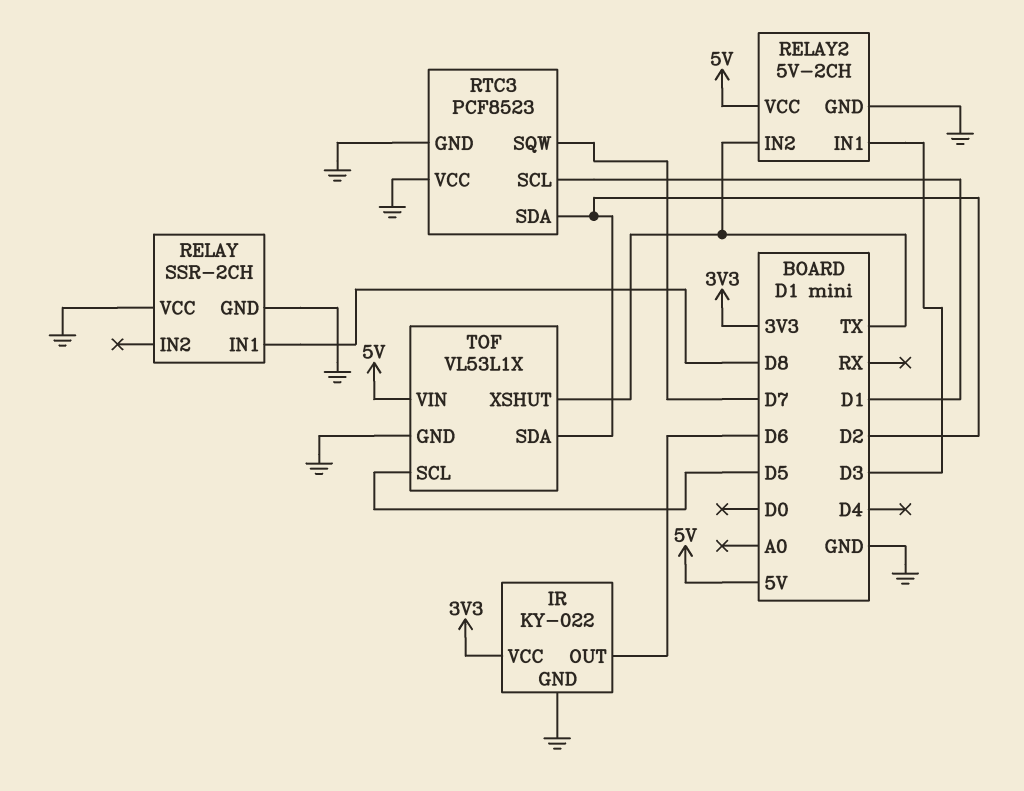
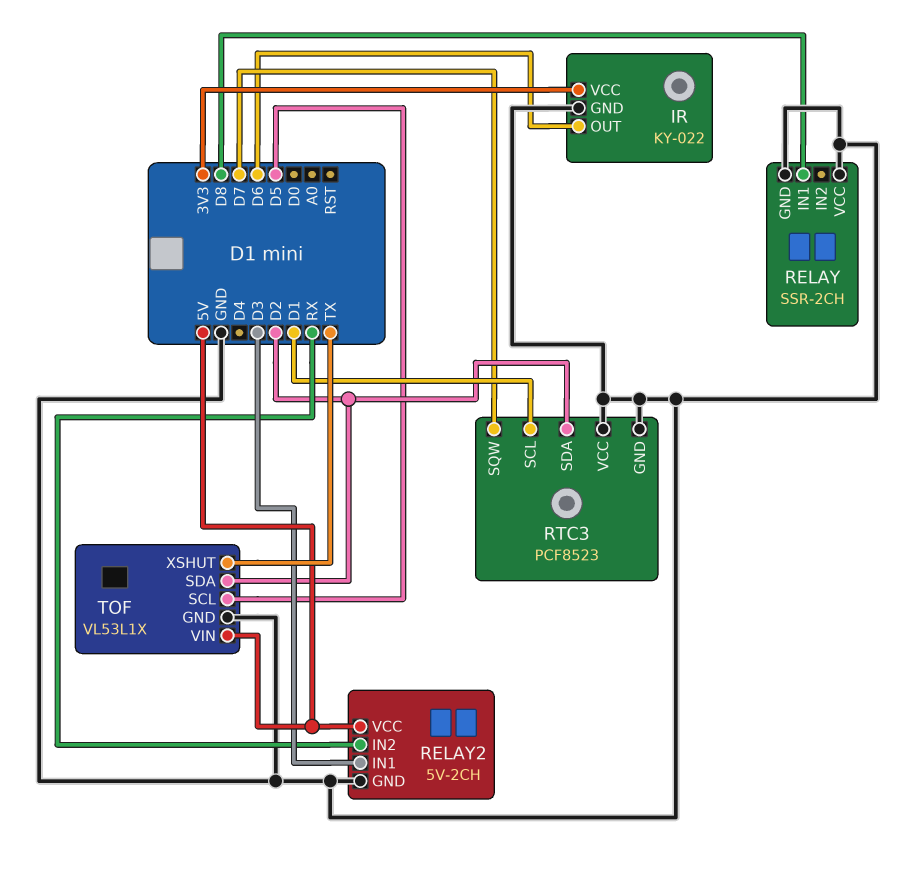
RELAY2 pin IN2: TX -> RX

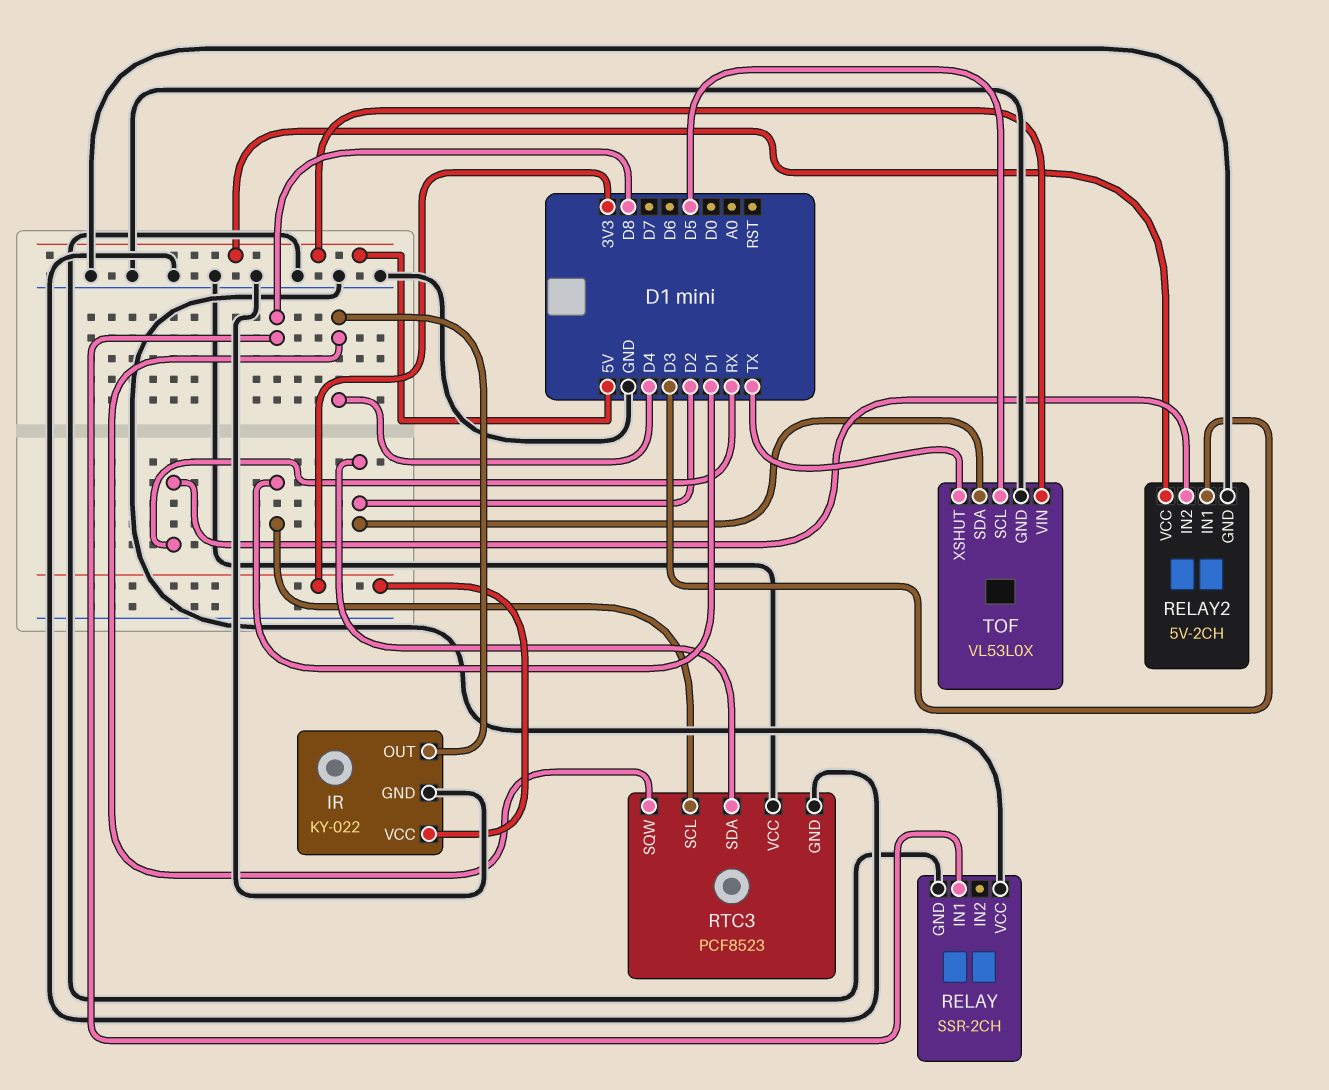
IR pin OUT: D6 -> D4
RTC3 pin SQW: D7 -> D4
TOF: VL53L1X -> VL53L0X

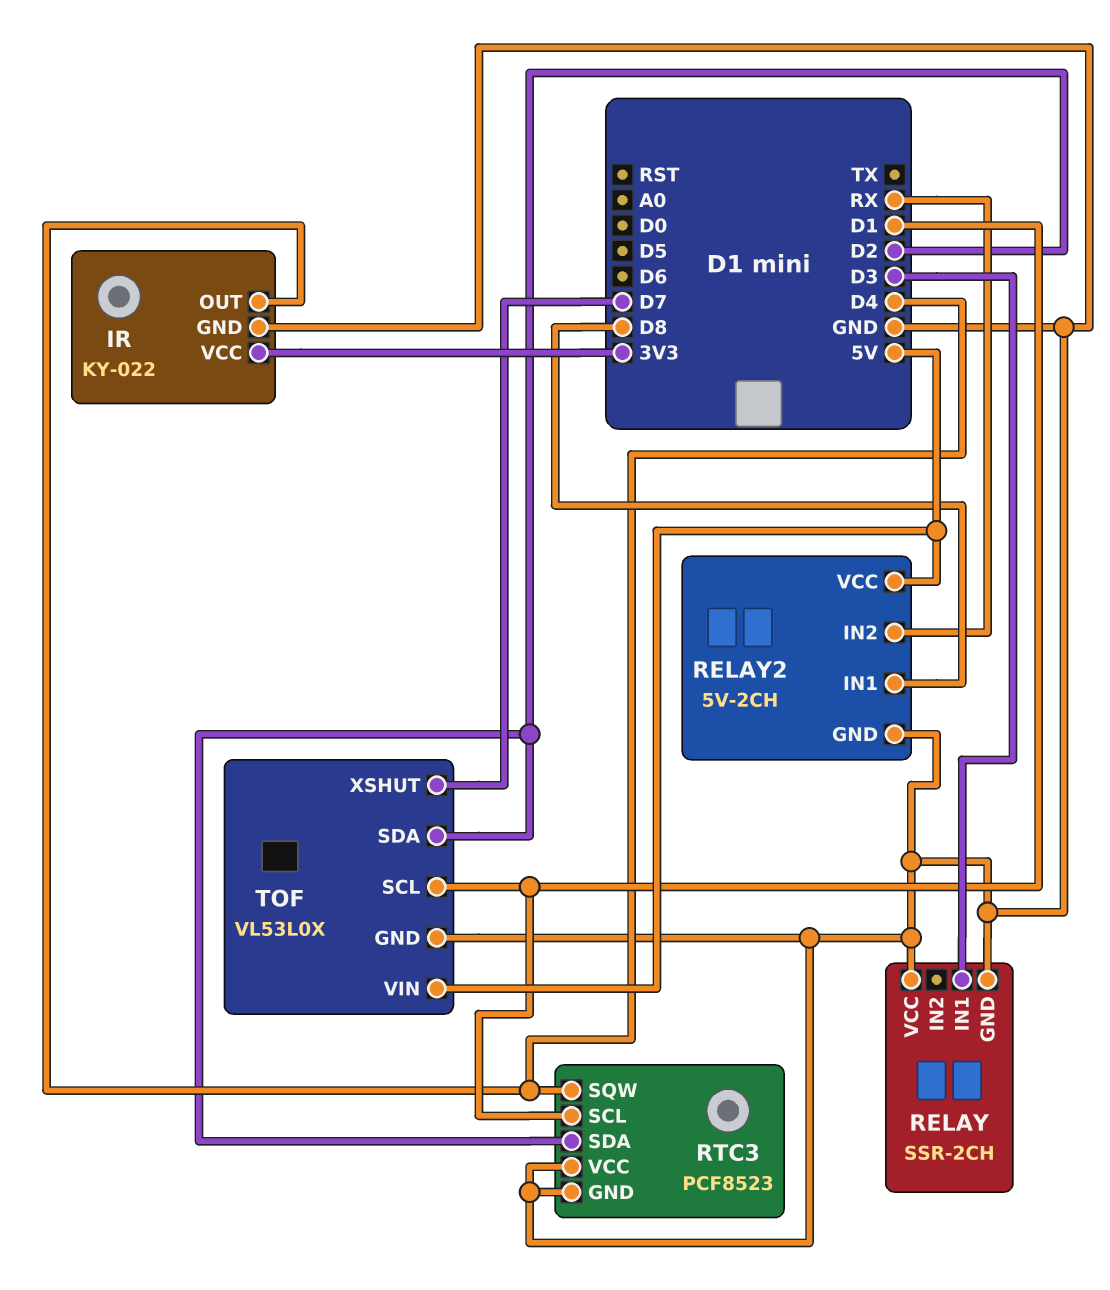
RELAY pin IN1: D8 -> D3
RELAY2 pin IN1: D3 -> D8
TOF pin SCL: D5 -> D1
TOF pin XSHUT: TX -> D7

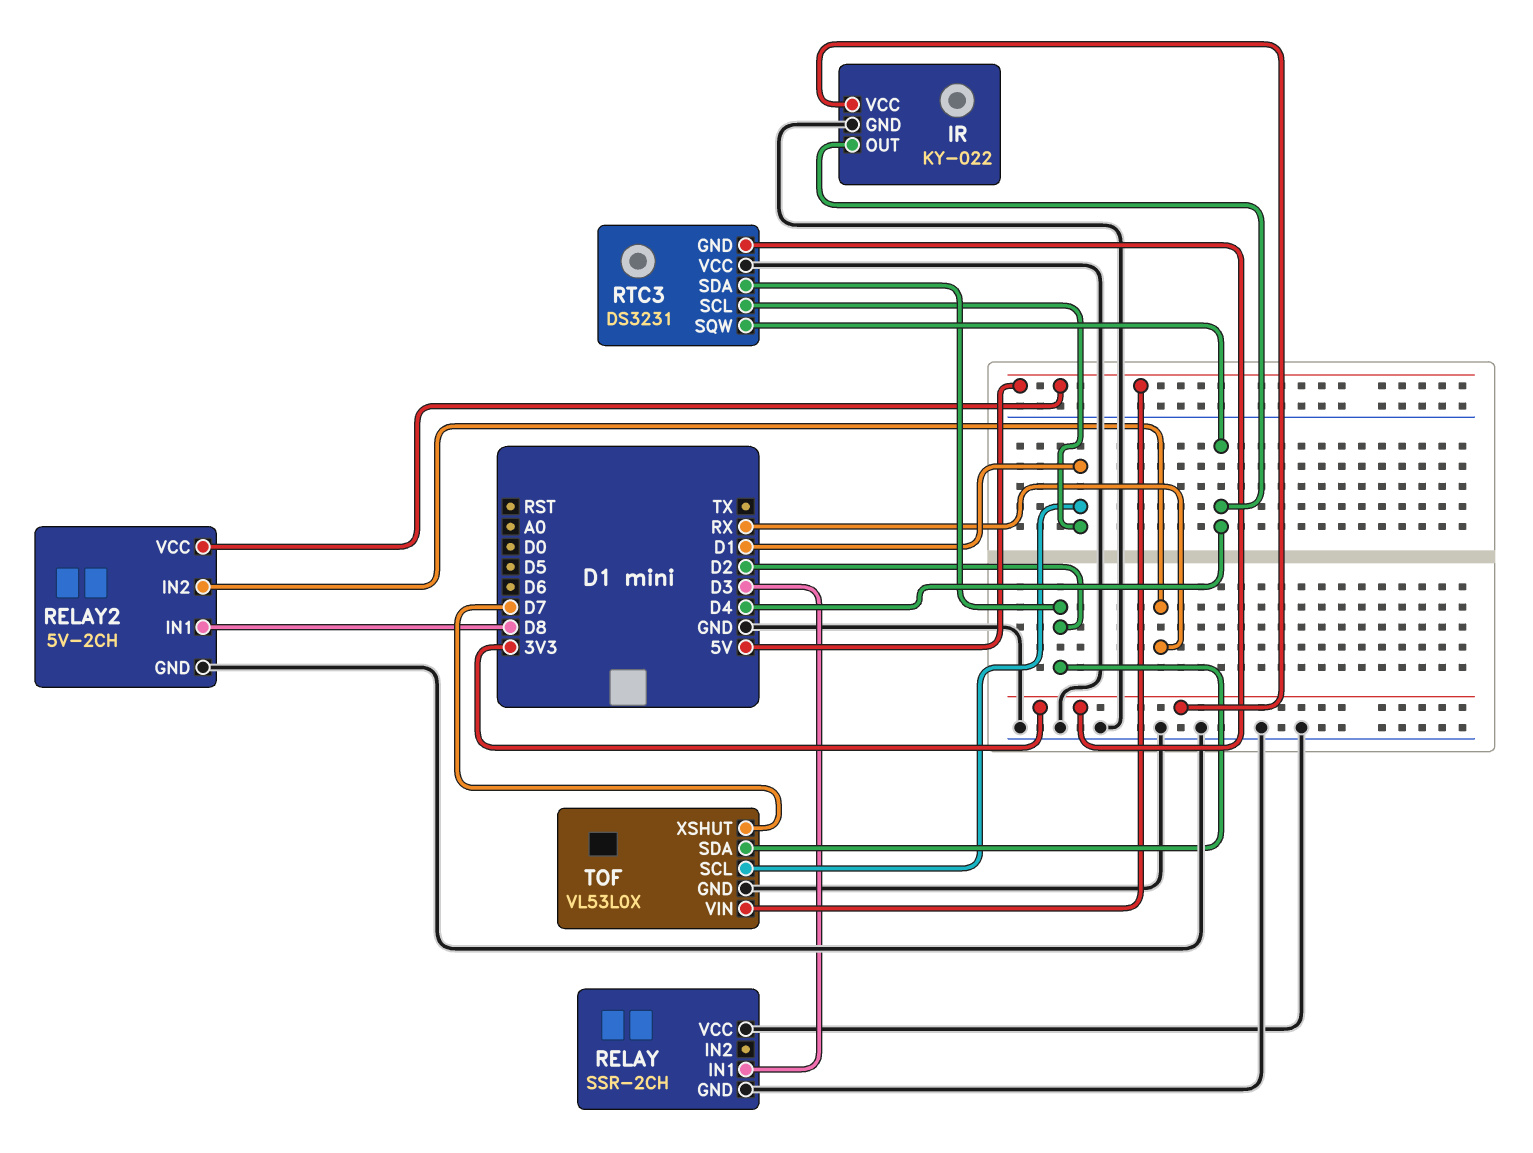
RTC3: PCF8523 -> DS3231
RTC3 pin GND: GND -> 3V3

